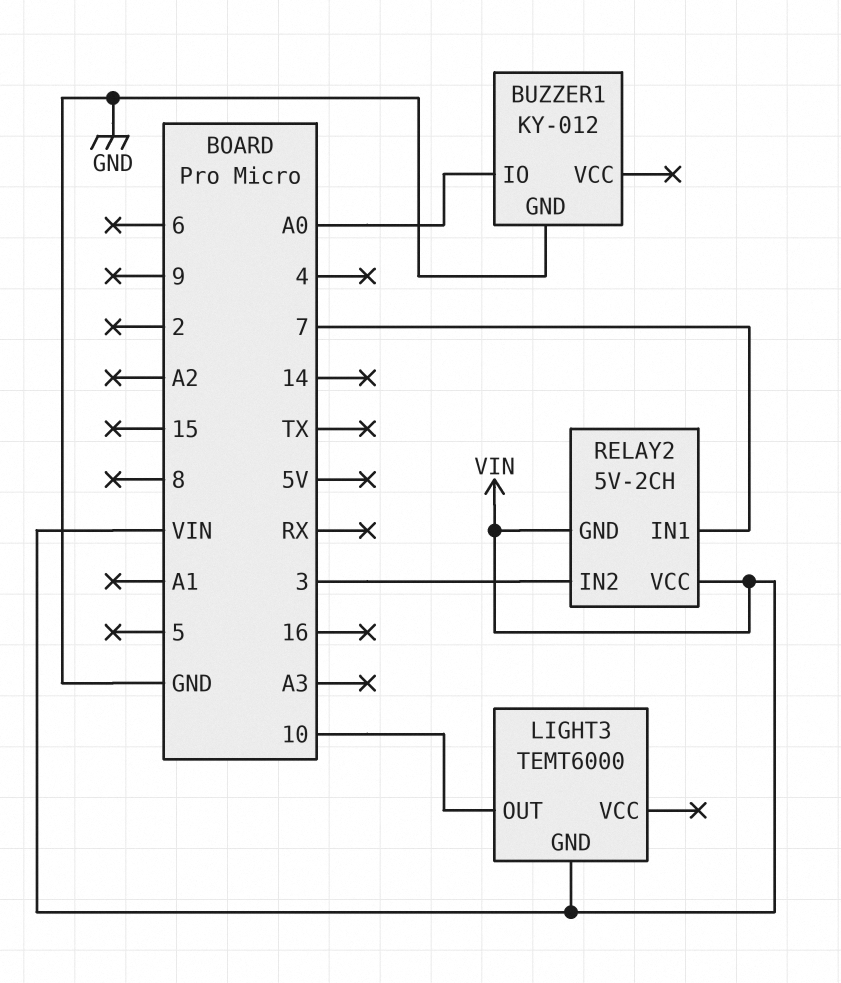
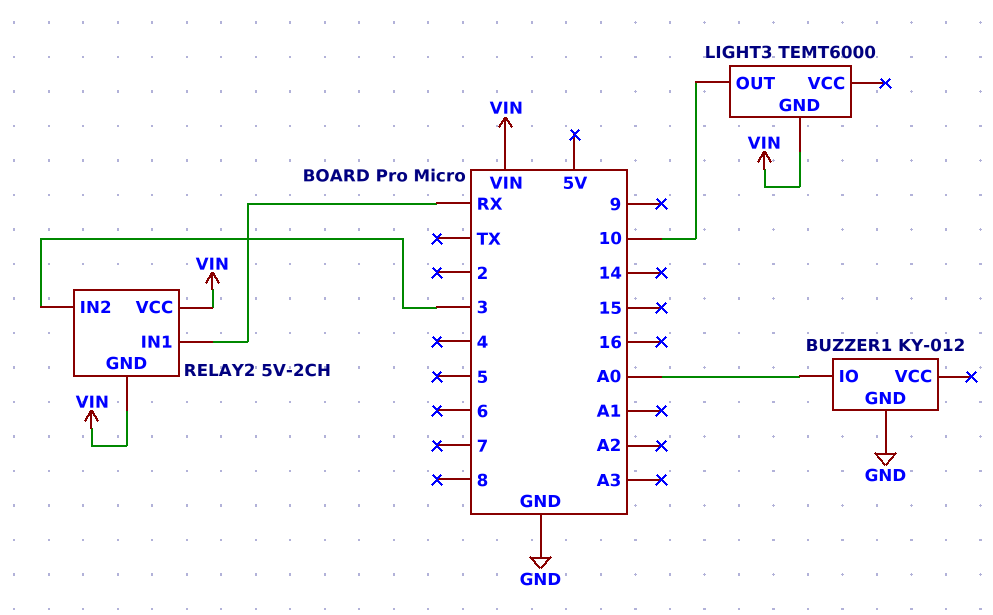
RELAY2 pin IN1: 7 -> RX

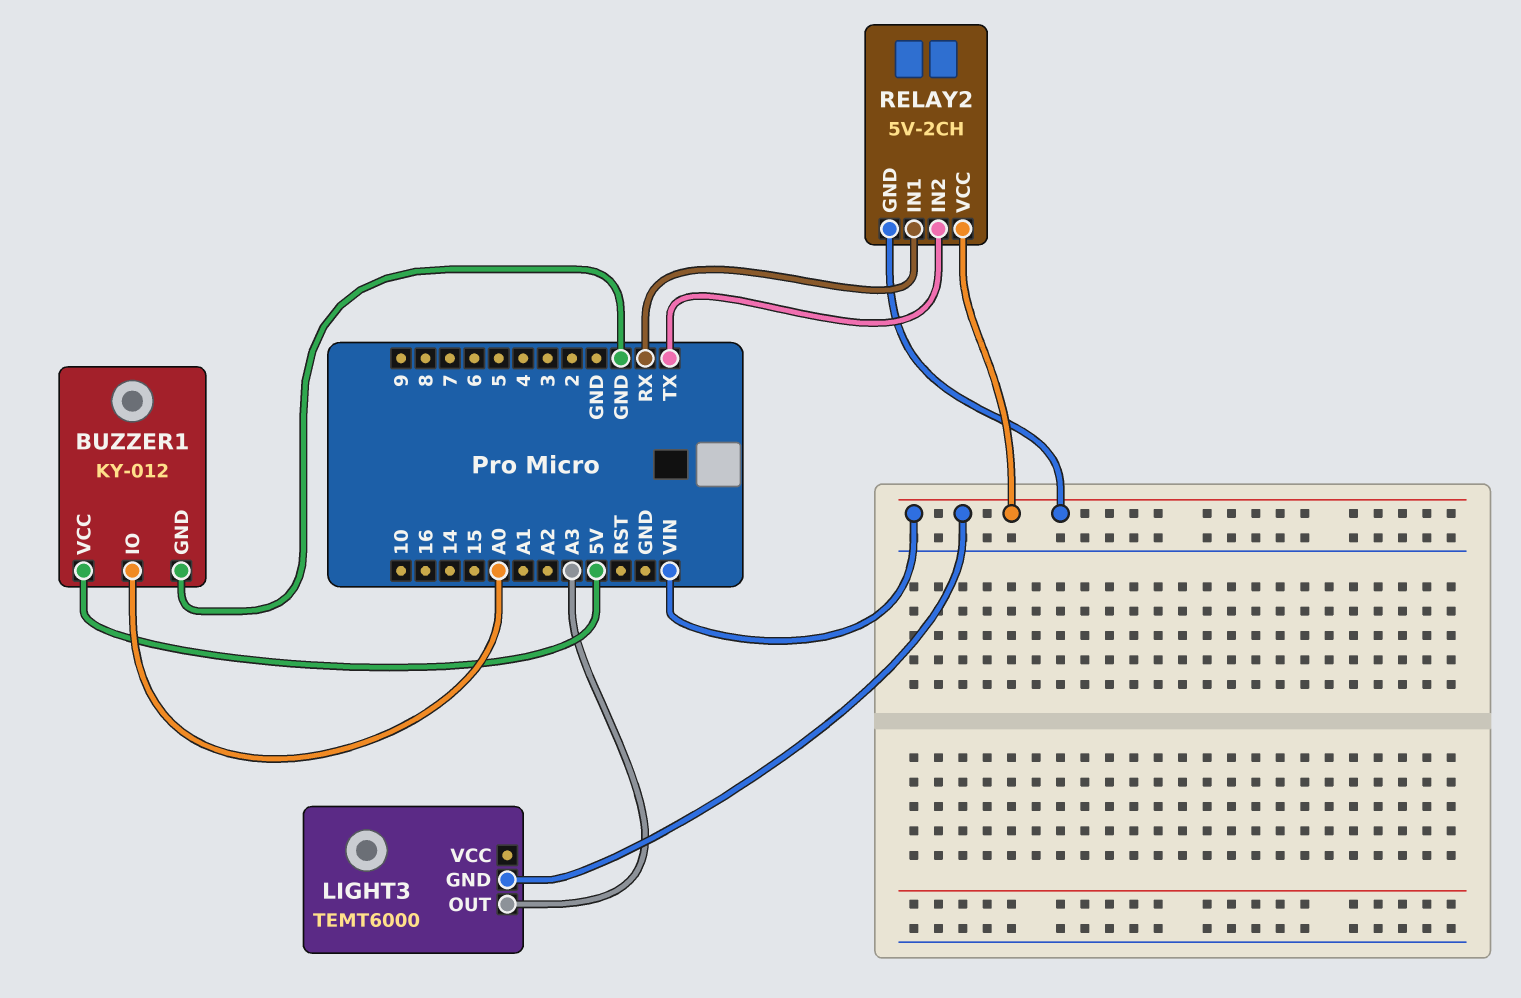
BUZZER1 pin VCC: none -> 5V
LIGHT3 pin OUT: 10 -> A3
RELAY2 pin IN2: 3 -> TX

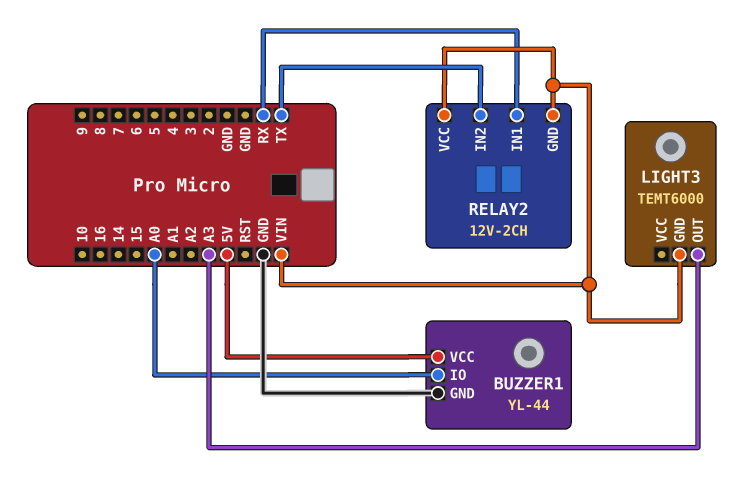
BUZZER1: KY-012 -> YL-44
RELAY2: 5V-2CH -> 12V-2CH

